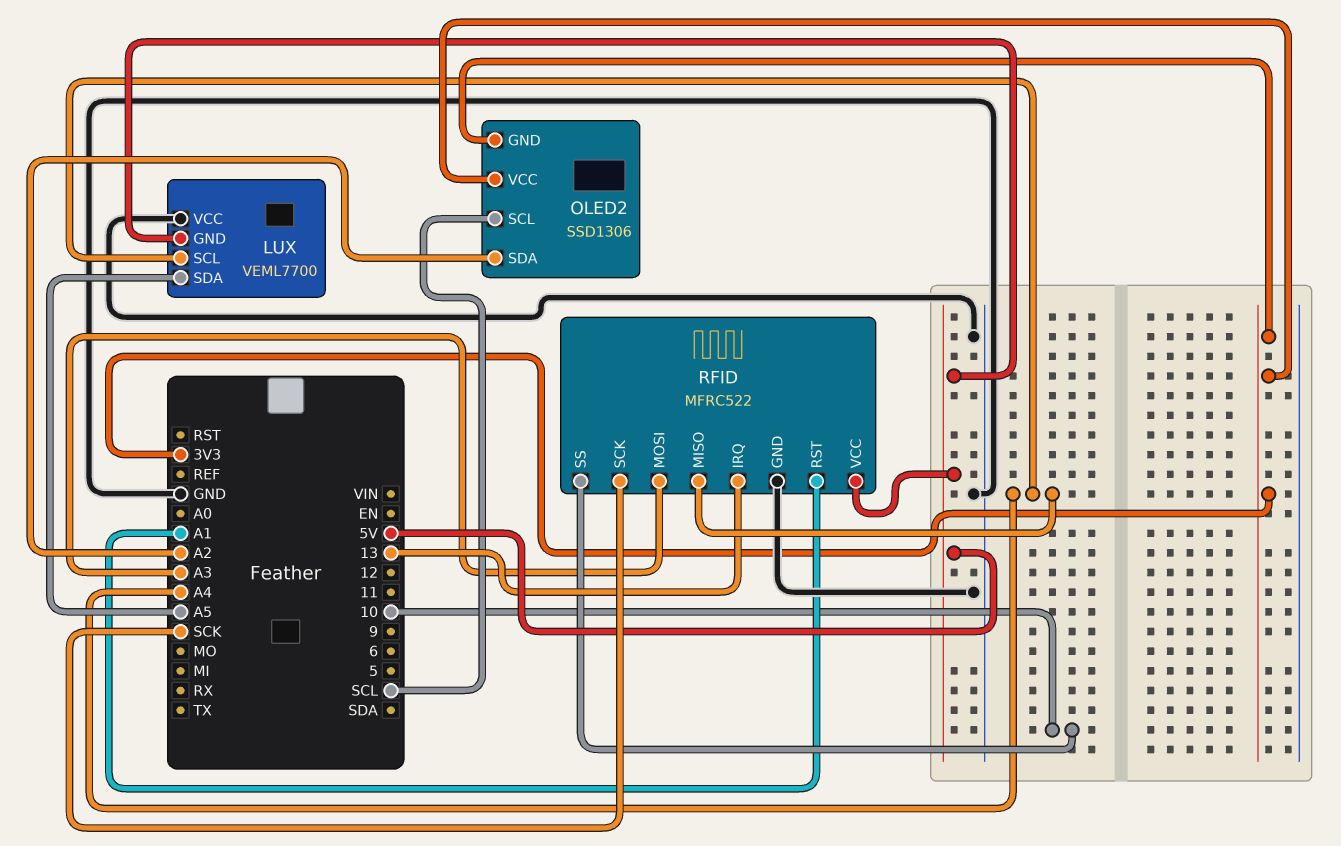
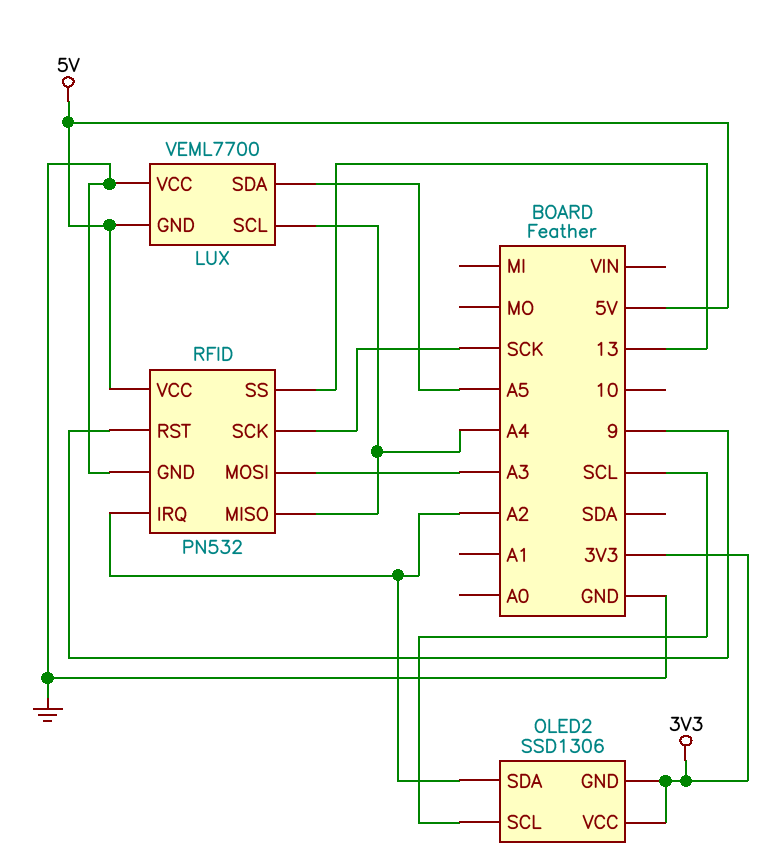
RFID: MFRC522 -> PN532
RFID pin IRQ: 13 -> A2
RFID pin RST: A1 -> 9
RFID pin SS: 10 -> 13

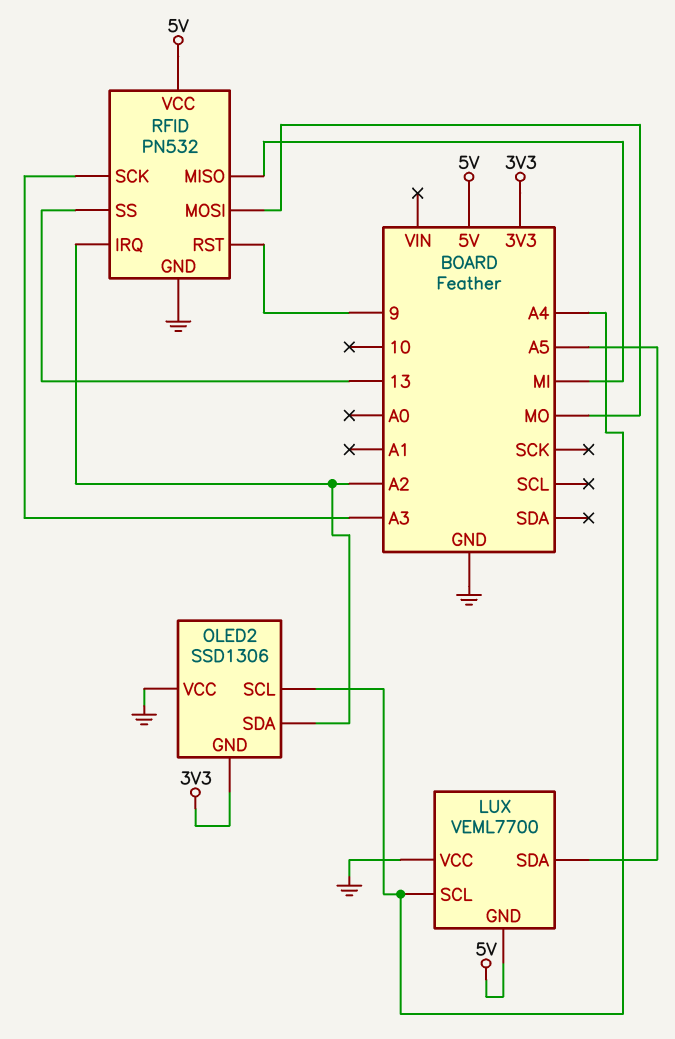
OLED2 pin SCL: SCL -> A4
OLED2 pin VCC: 3V3 -> GND
RFID pin MISO: A4 -> MI
RFID pin MOSI: A3 -> MO
RFID pin SCK: SCK -> A3

